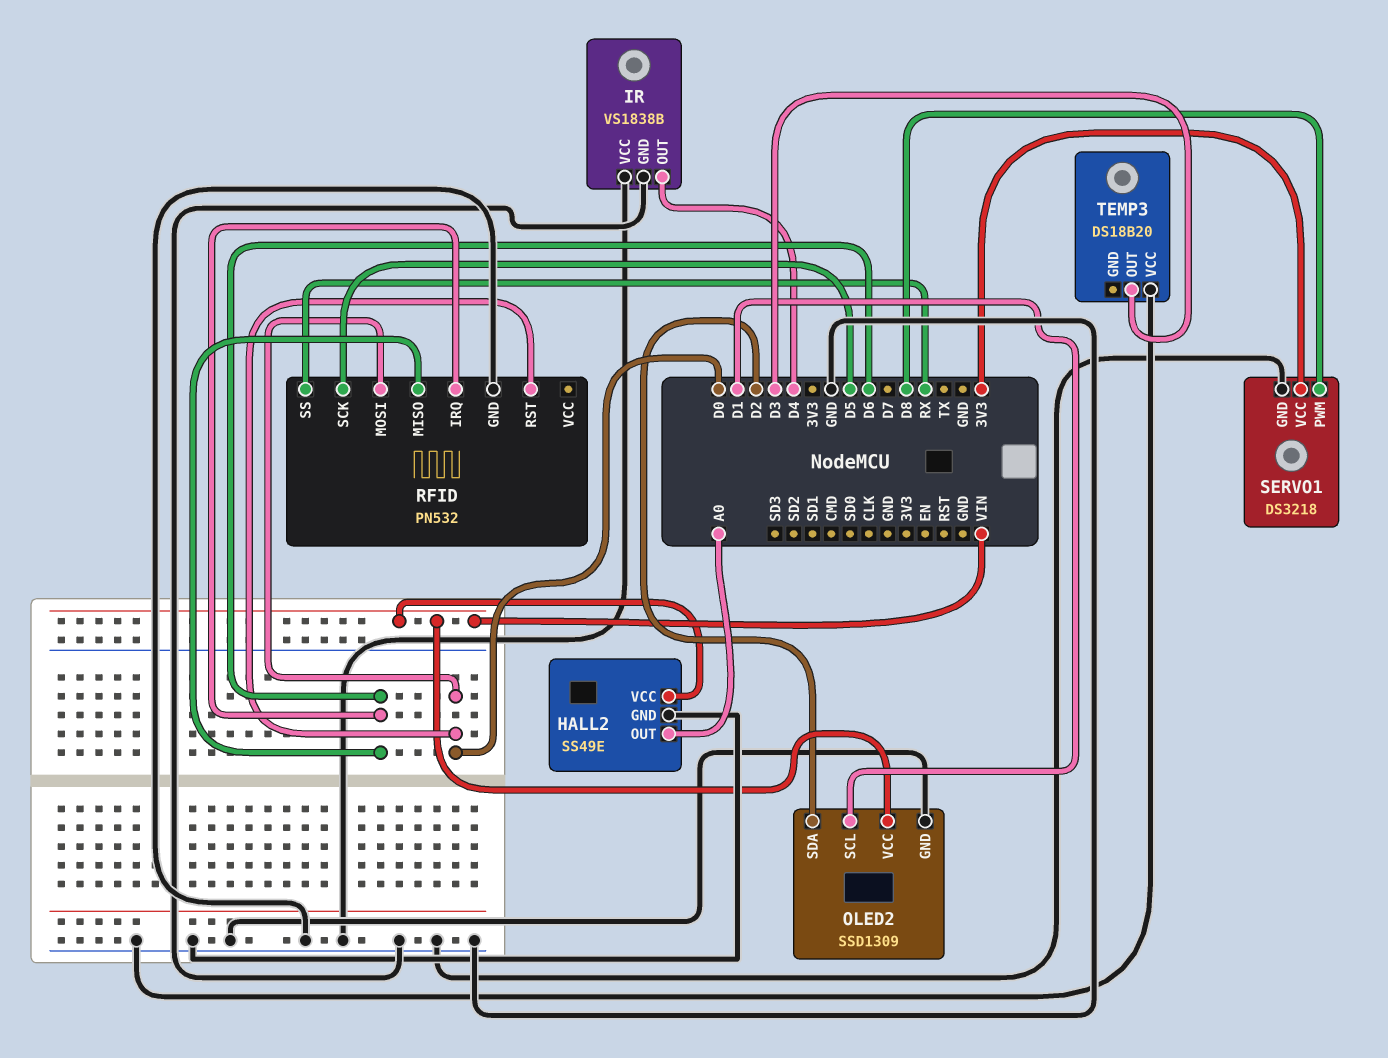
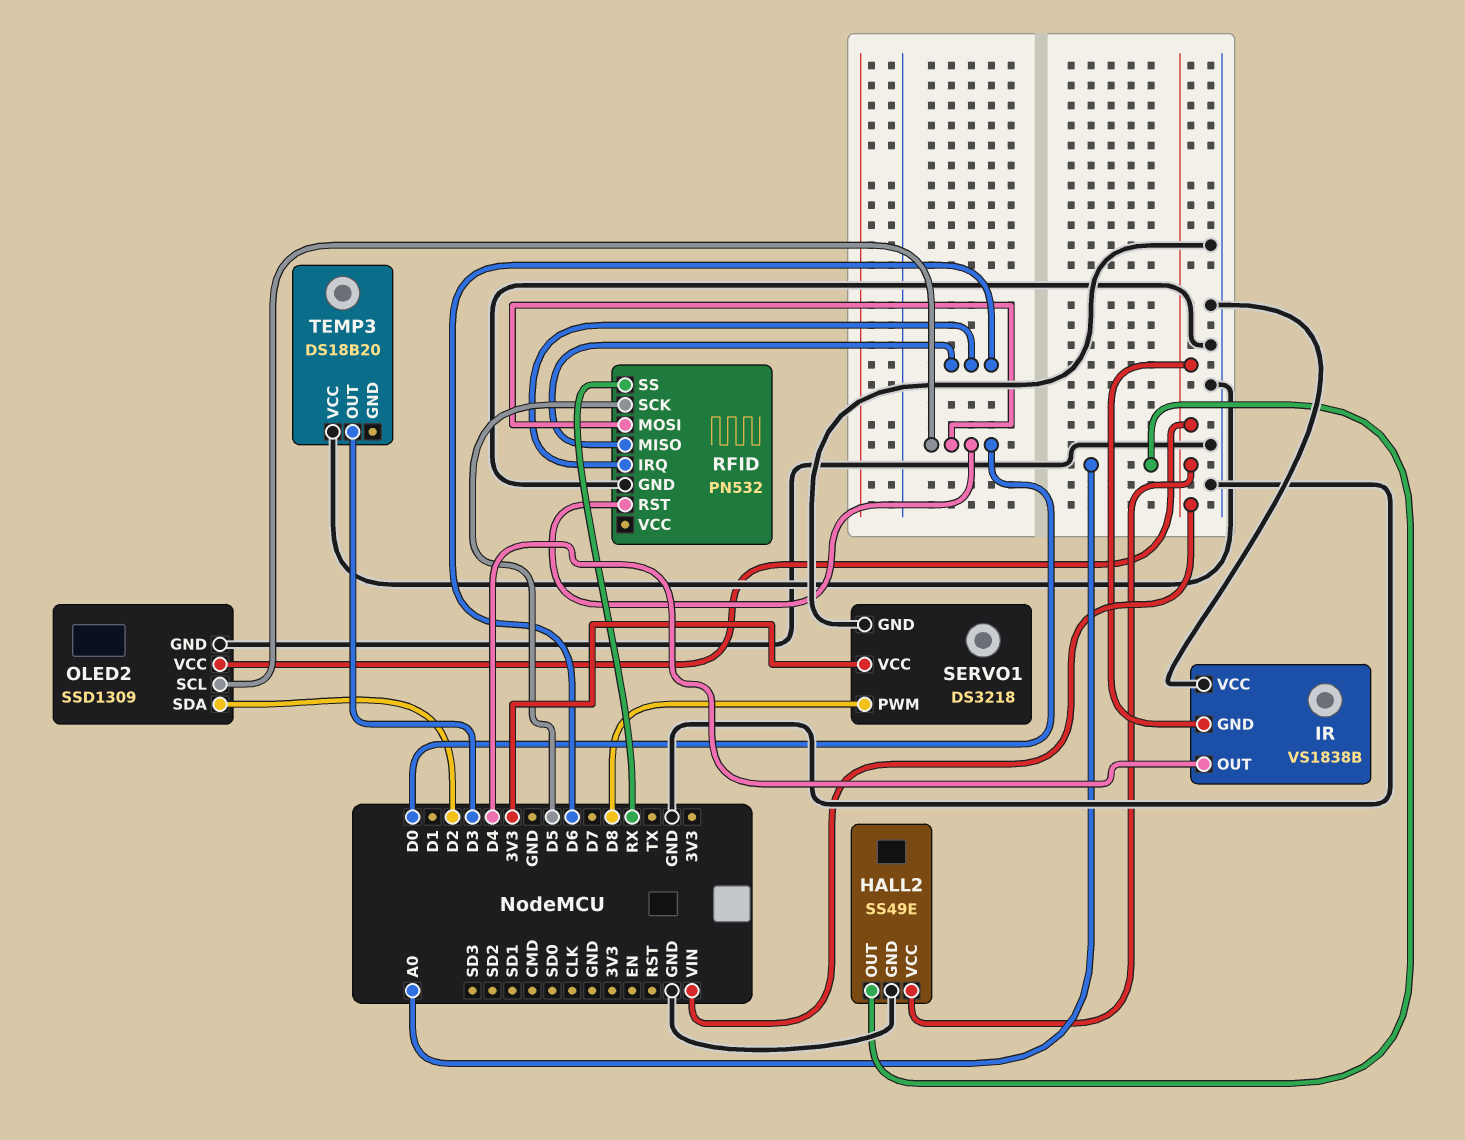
IR pin GND: GND -> VIN
OLED2 pin SCL: D1 -> D0

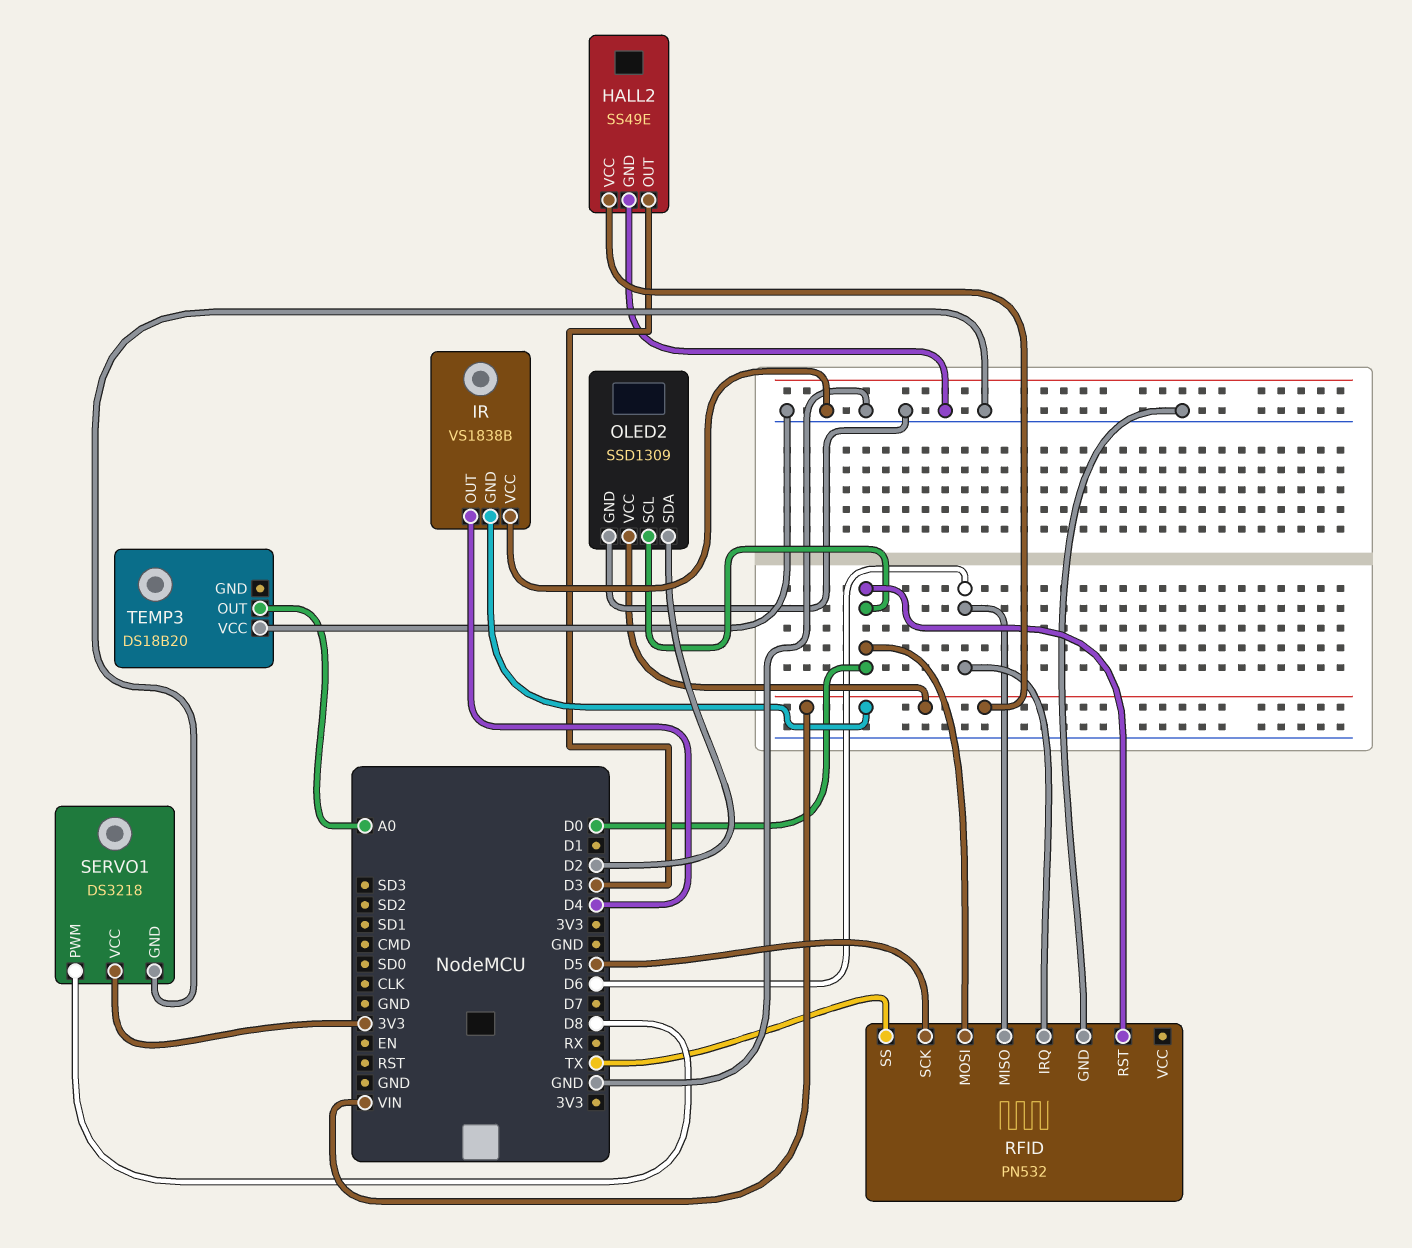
HALL2 pin OUT: A0 -> D3
RFID pin SS: RX -> TX
TEMP3 pin OUT: D3 -> A0

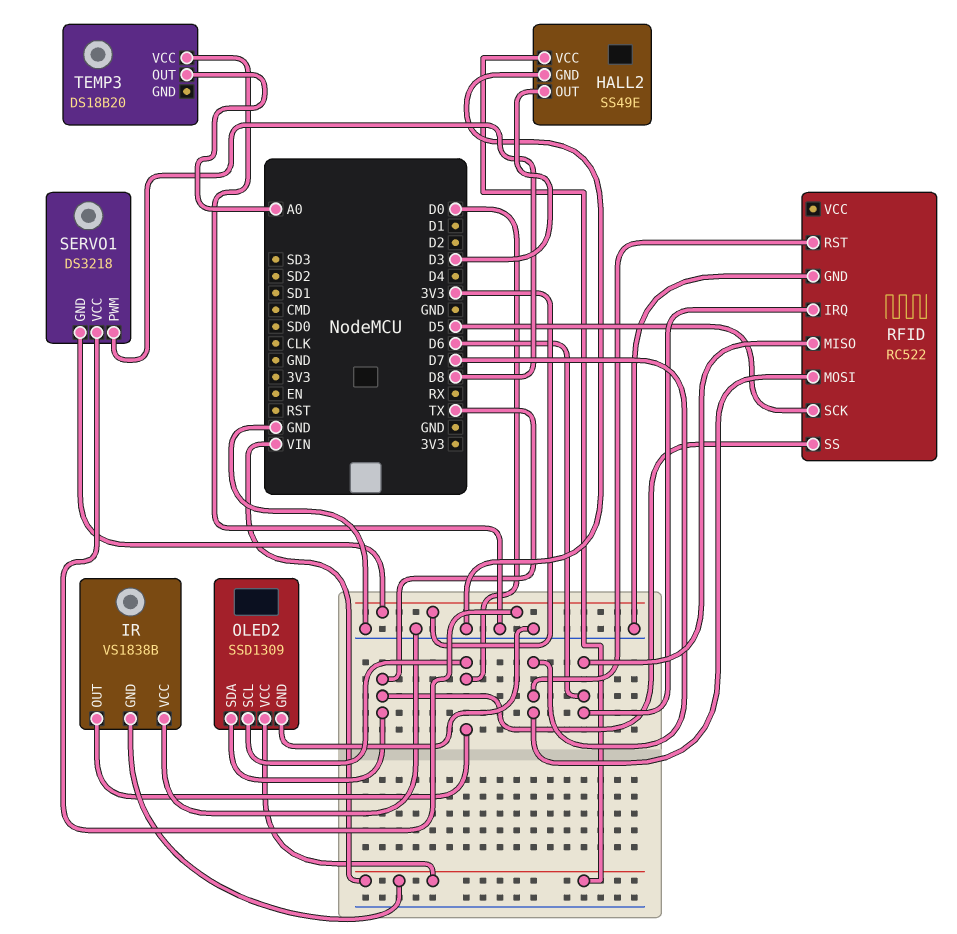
IR pin OUT: D4 -> D0
OLED2 pin SDA: D2 -> TX
RFID: PN532 -> RC522
RFID pin MOSI: D0 -> D7
RFID pin RST: D0 -> D7
SERVO1 pin GND: GND -> 3V3

